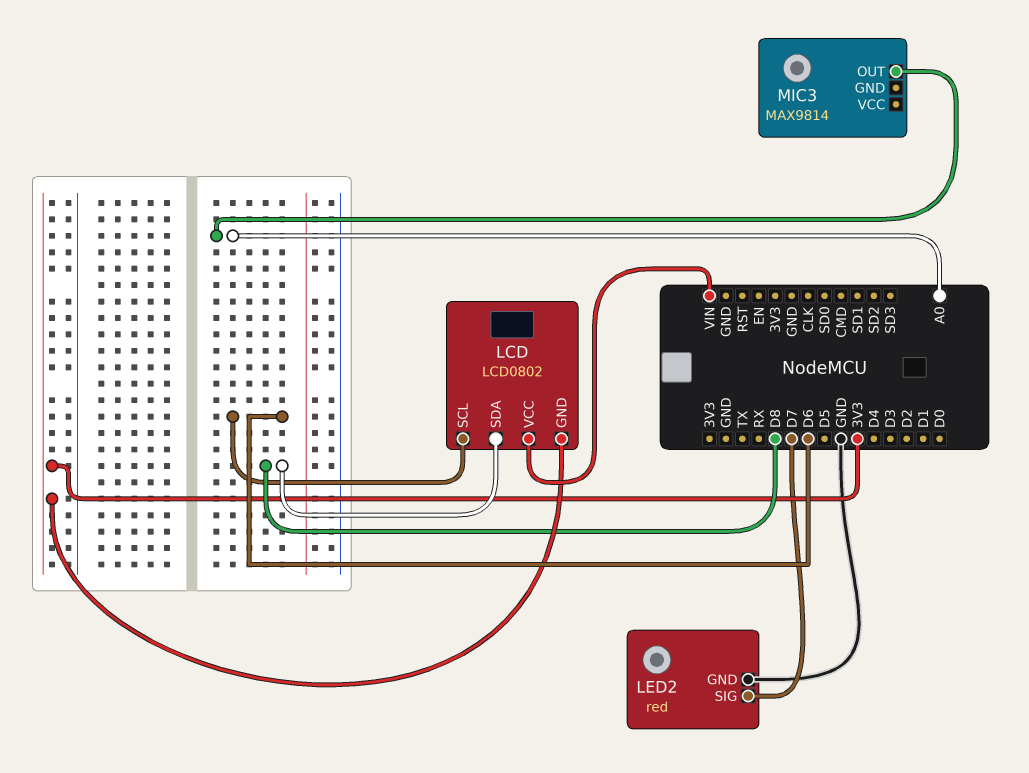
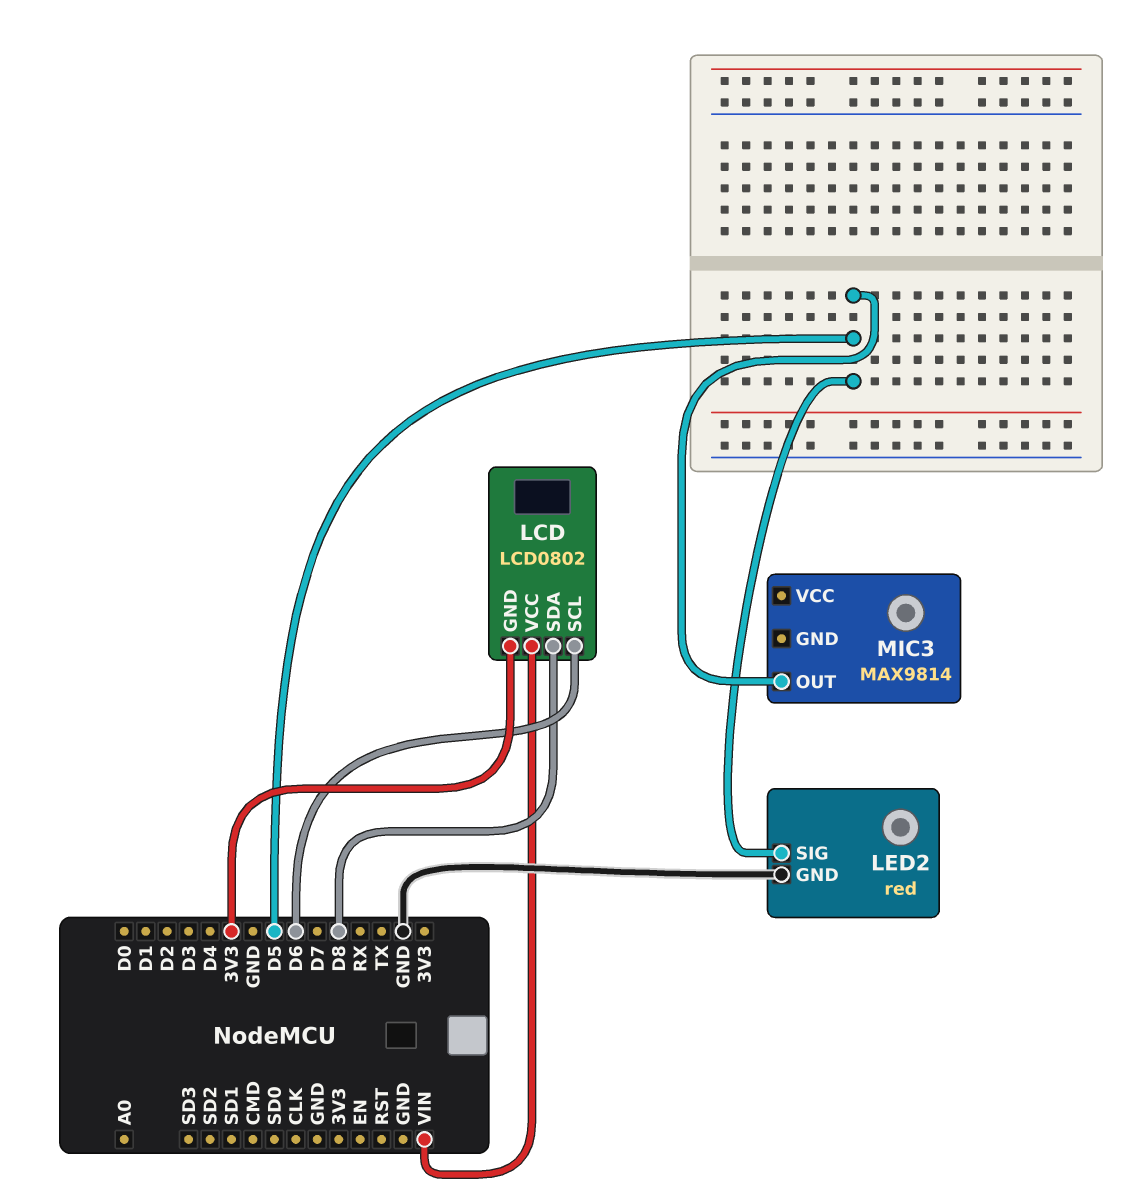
LED2 pin SIG: D7 -> D5
MIC3 pin OUT: A0 -> D5

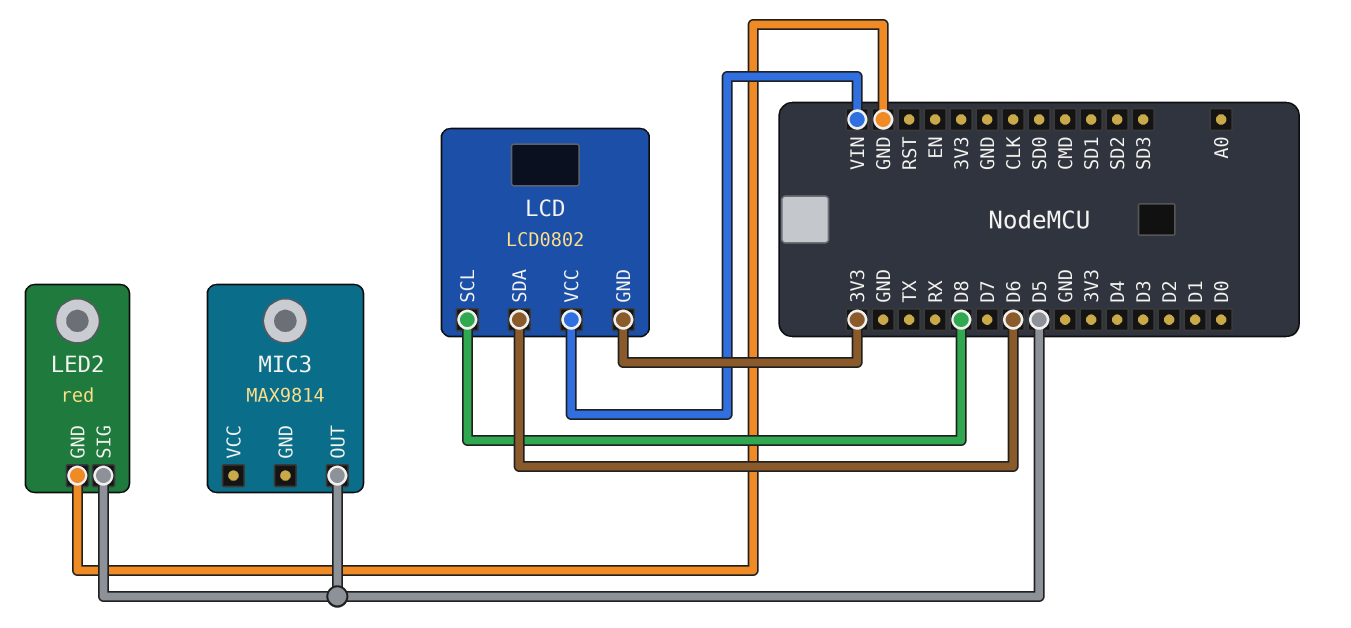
LCD pin SCL: D6 -> D8
LCD pin SDA: D8 -> D6

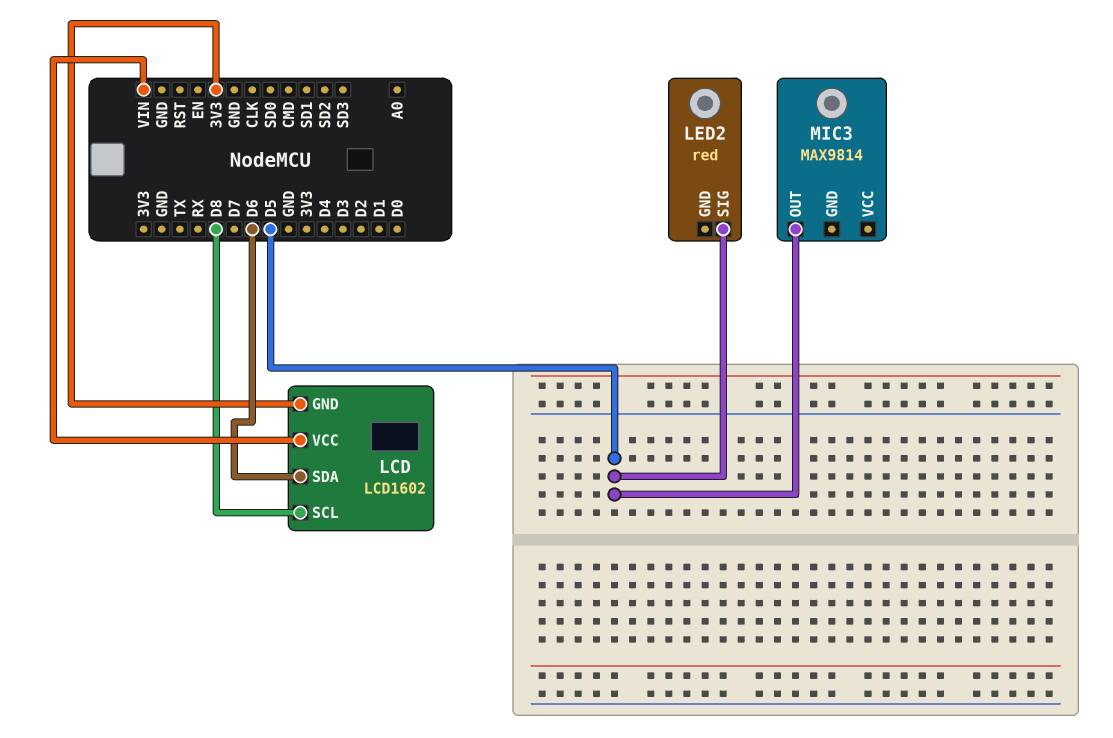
LCD: LCD0802 -> LCD1602
LED2 pin GND: GND -> none

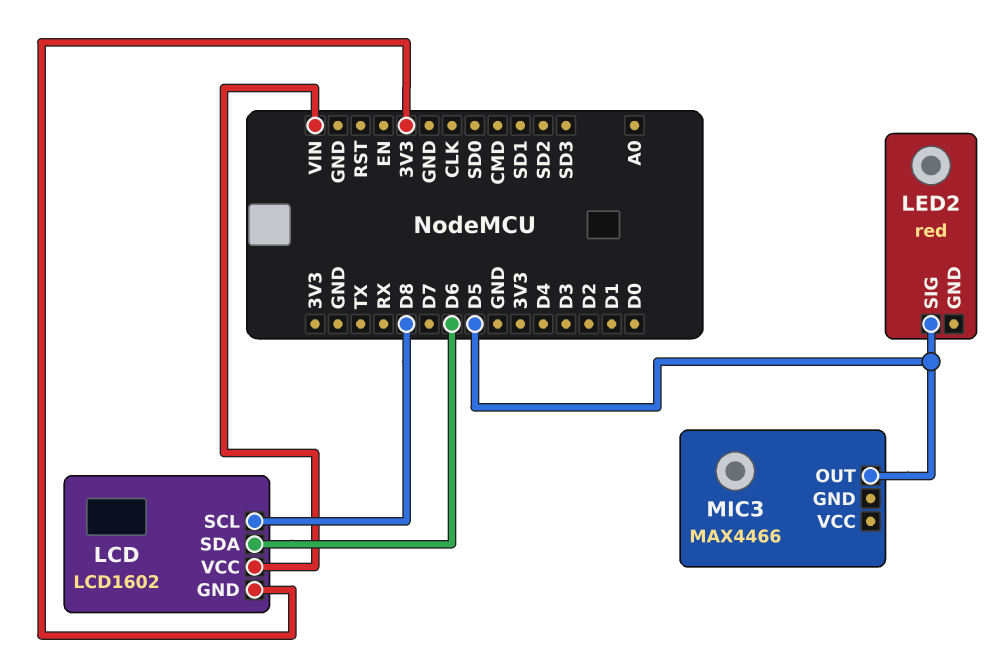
MIC3: MAX9814 -> MAX4466

